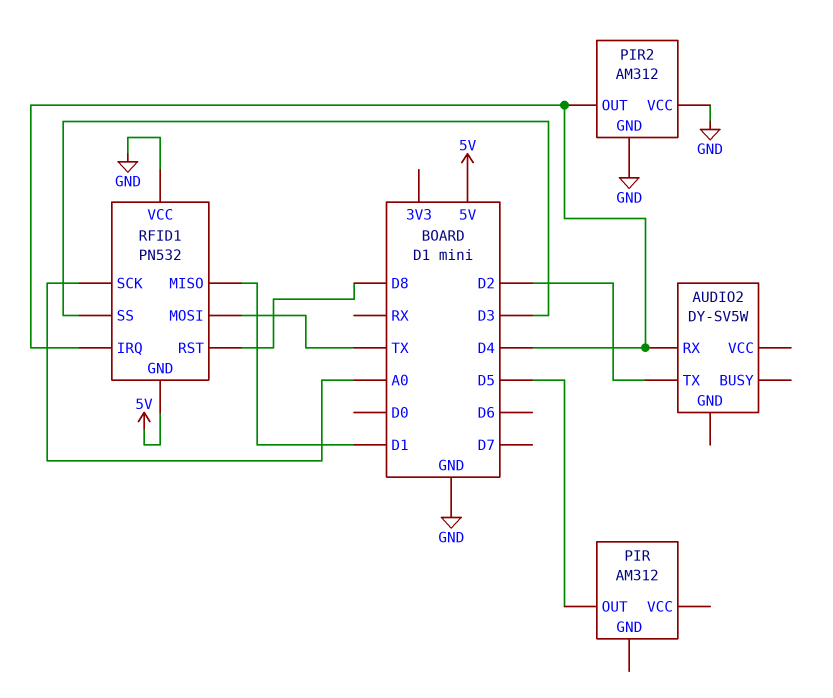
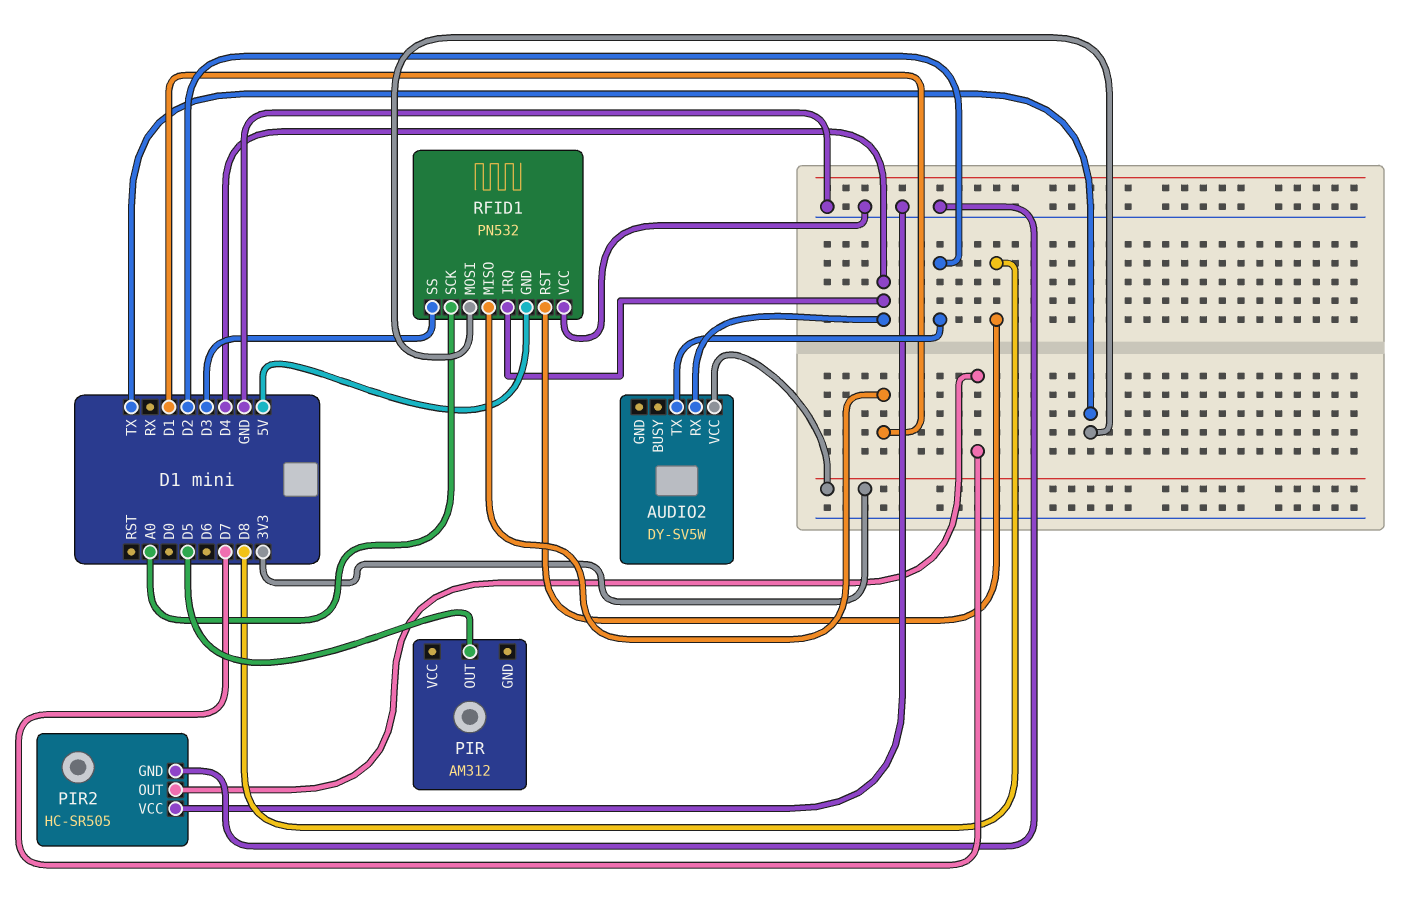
AUDIO2 pin VCC: none -> 3V3
PIR2: AM312 -> HC-SR505
PIR2 pin OUT: D4 -> D7

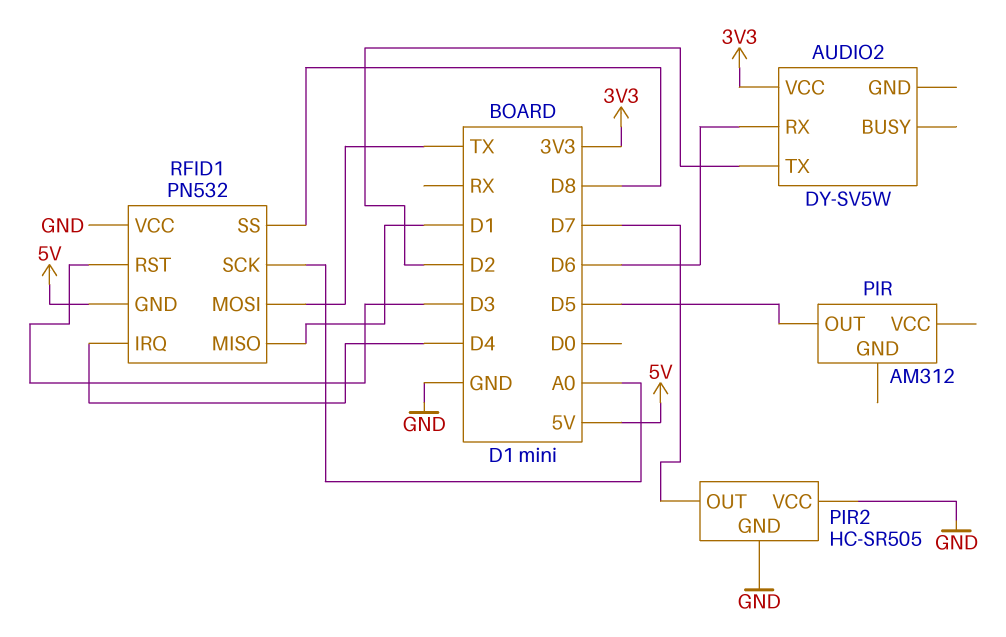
AUDIO2 pin RX: D4 -> D6
RFID1 pin RST: D8 -> D3
RFID1 pin SS: D3 -> D8

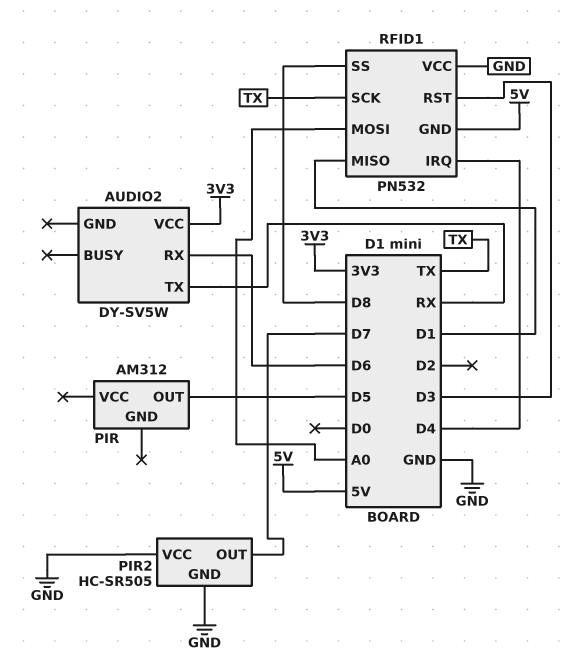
AUDIO2 pin TX: D2 -> RX
RFID1 pin MOSI: TX -> A0
RFID1 pin SCK: A0 -> TX

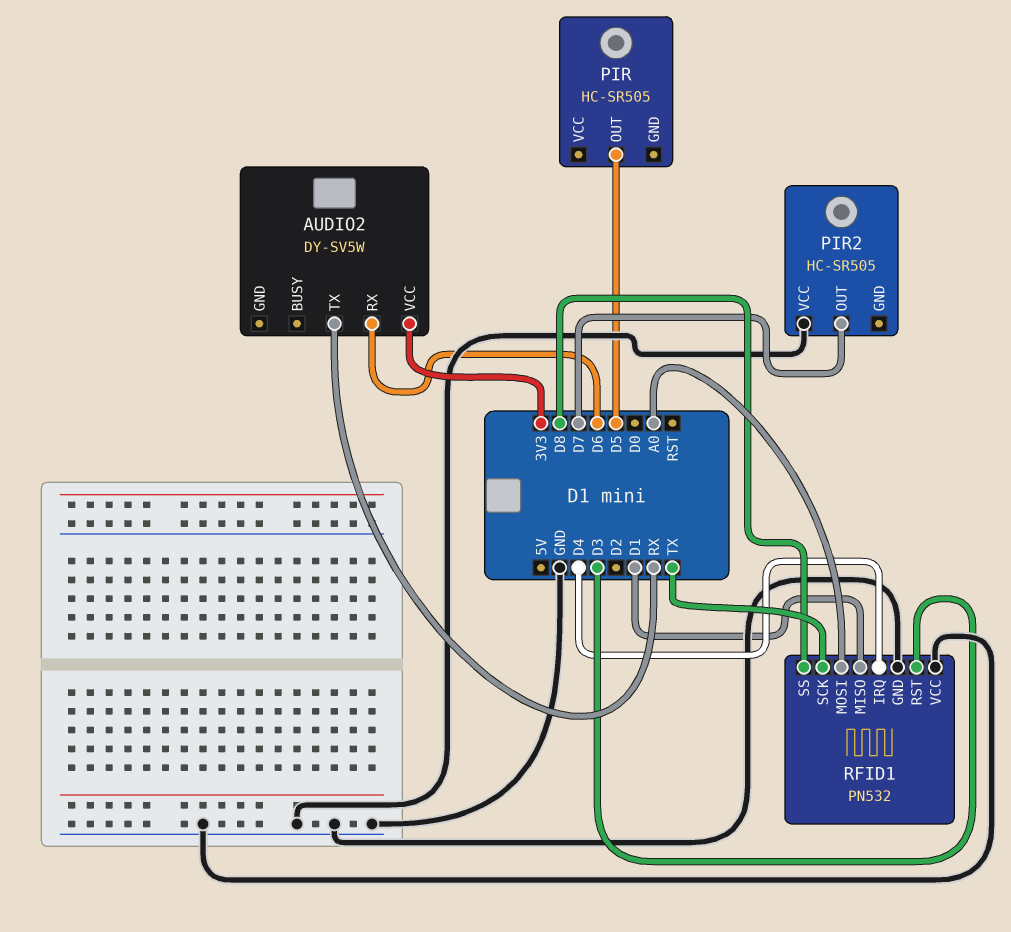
PIR: AM312 -> HC-SR505
PIR2 pin GND: GND -> none
RFID1 pin GND: 5V -> GND

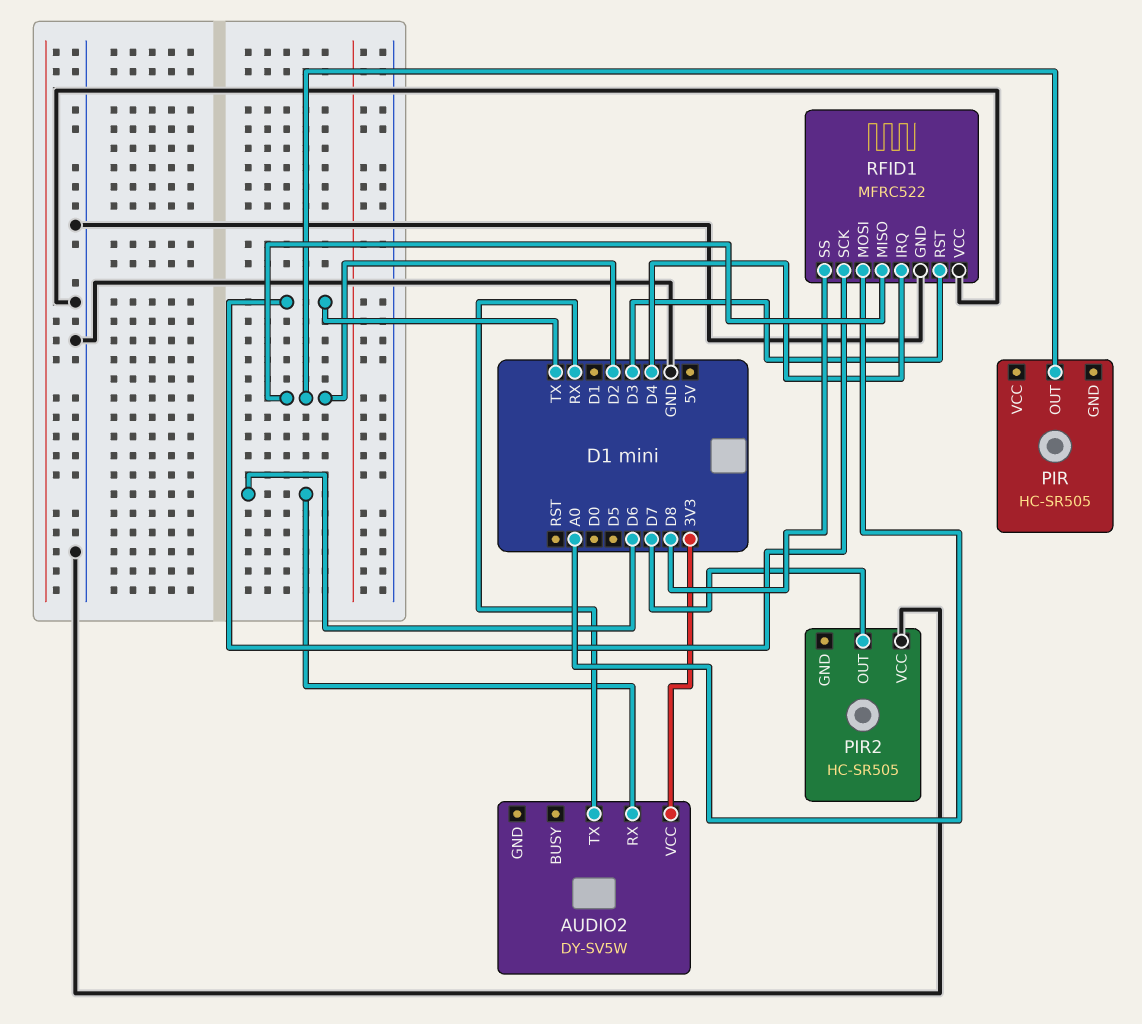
PIR pin OUT: D5 -> D2
RFID1: PN532 -> MFRC522
RFID1 pin MISO: D1 -> D2

